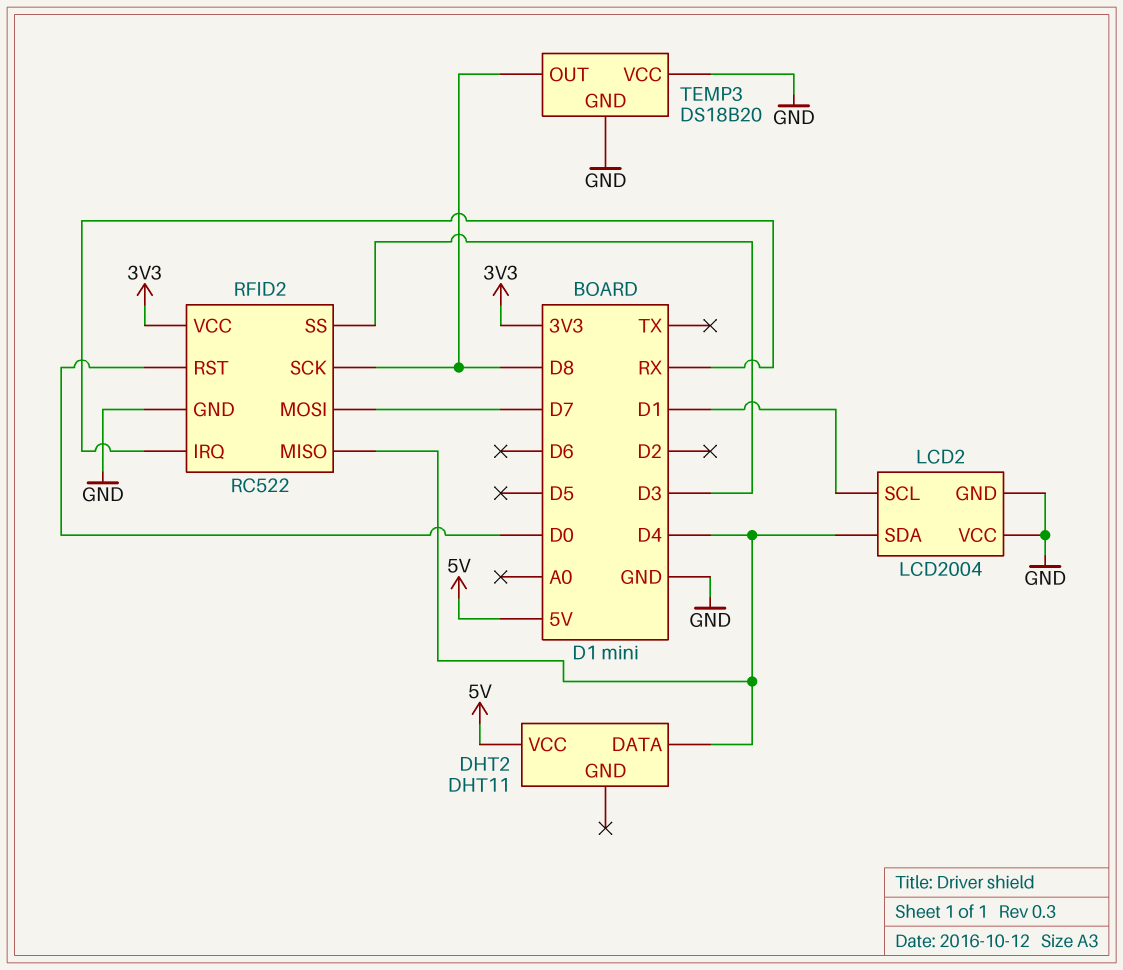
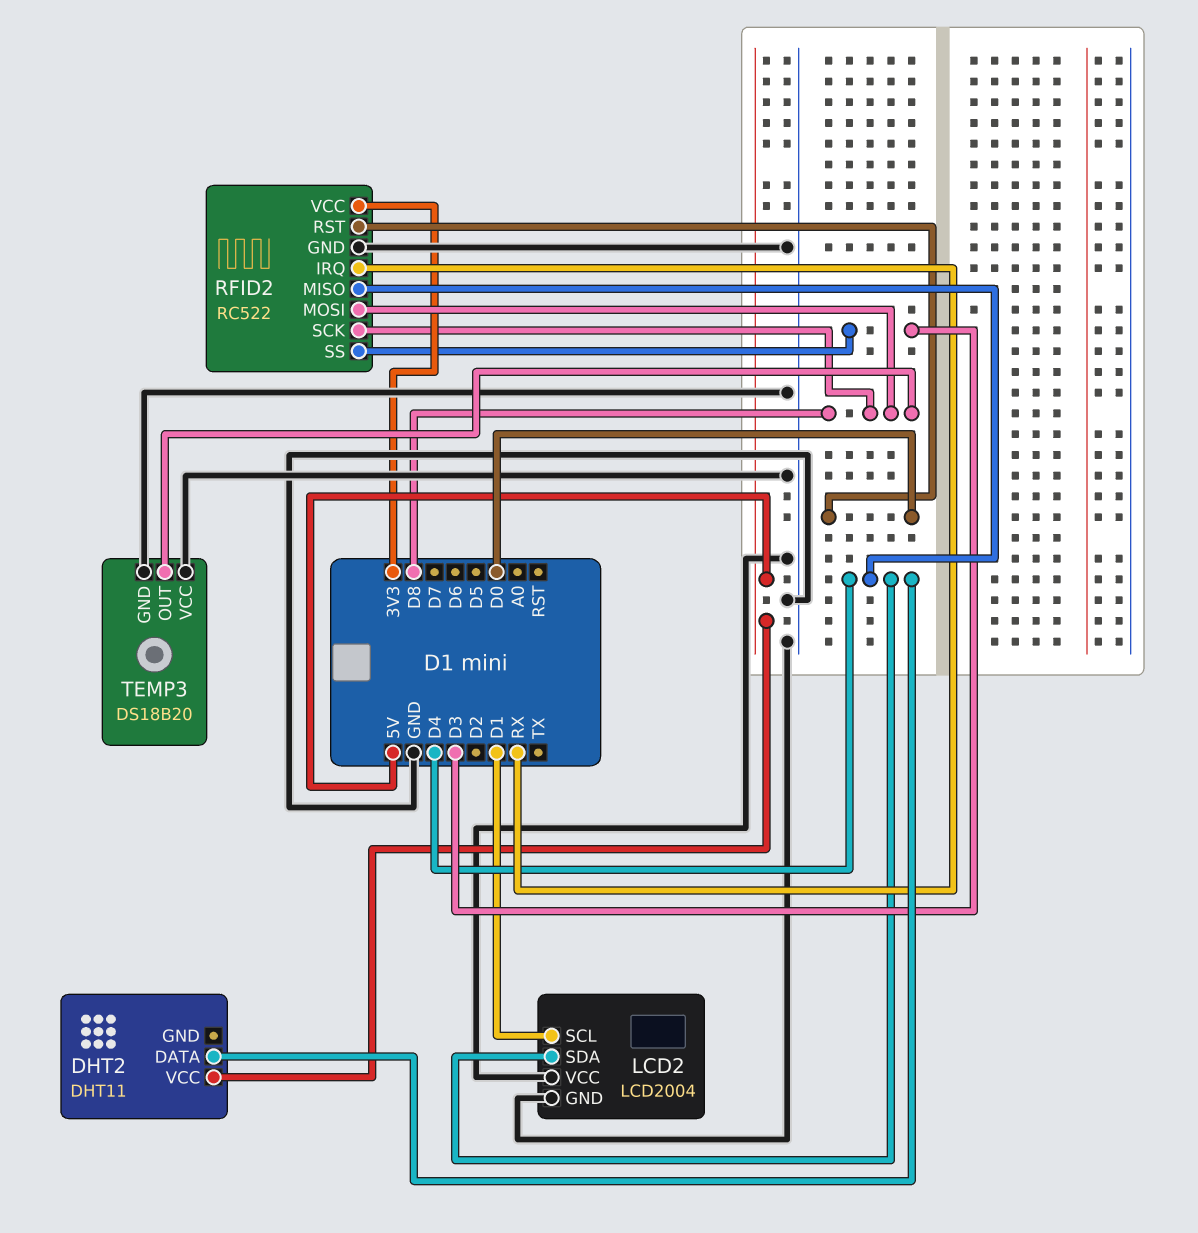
RFID2 pin MOSI: D7 -> D8

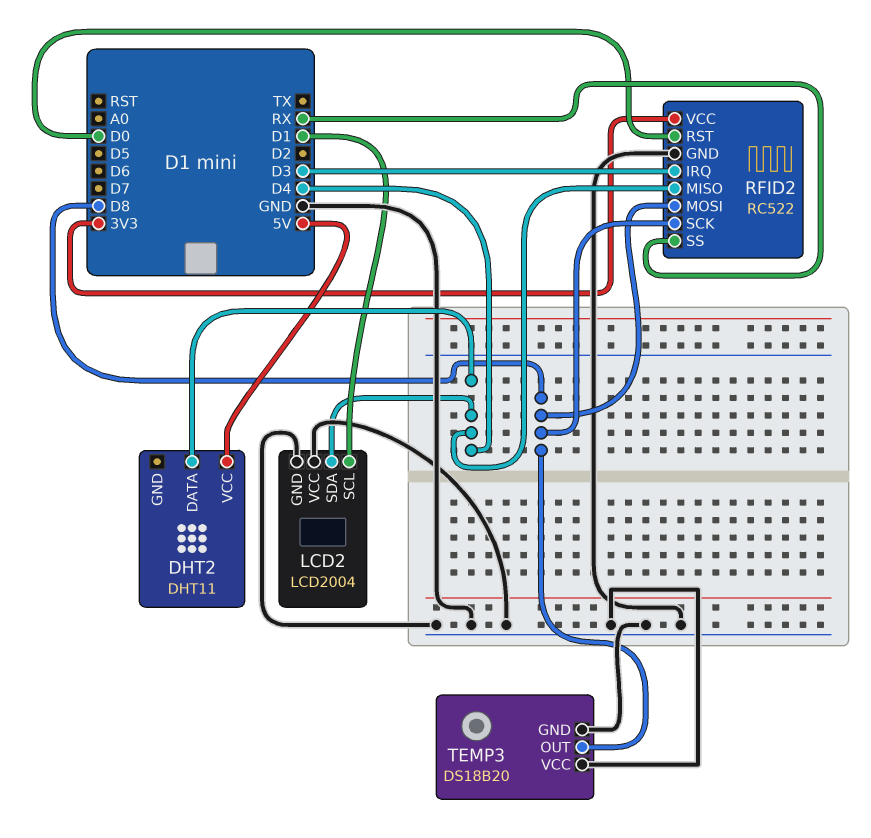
RFID2 pin IRQ: RX -> D3
RFID2 pin SS: D3 -> RX

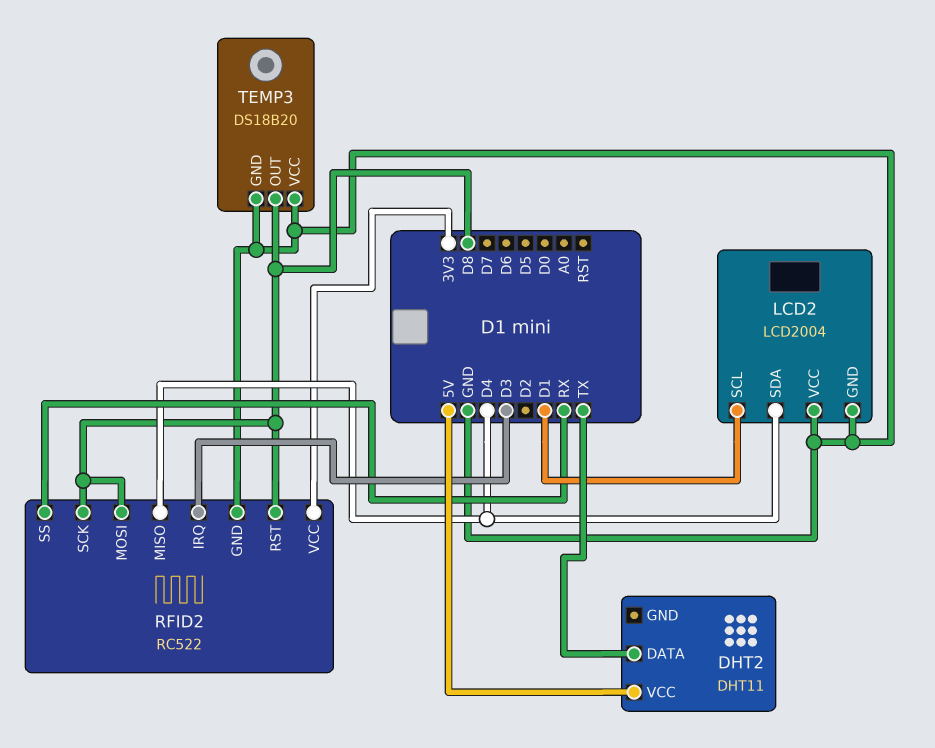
DHT2 pin DATA: D4 -> TX
RFID2 pin RST: D0 -> D8

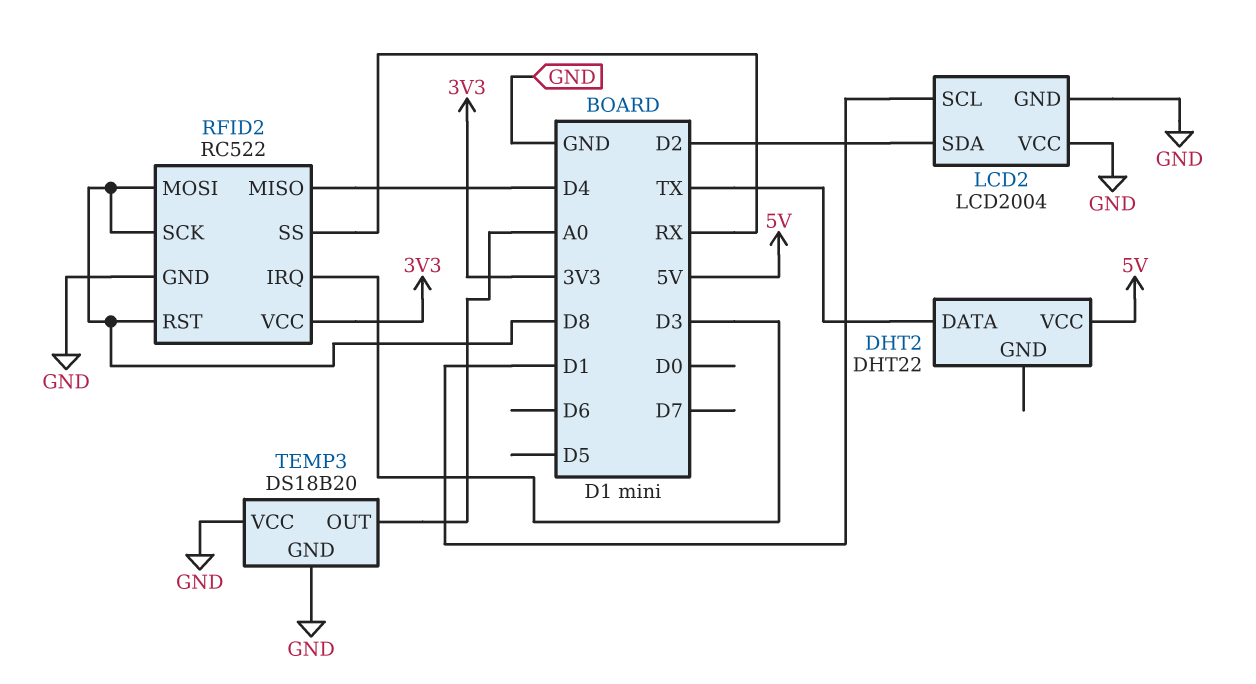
DHT2: DHT11 -> DHT22
LCD2 pin SDA: D4 -> D2
TEMP3 pin OUT: D8 -> A0

